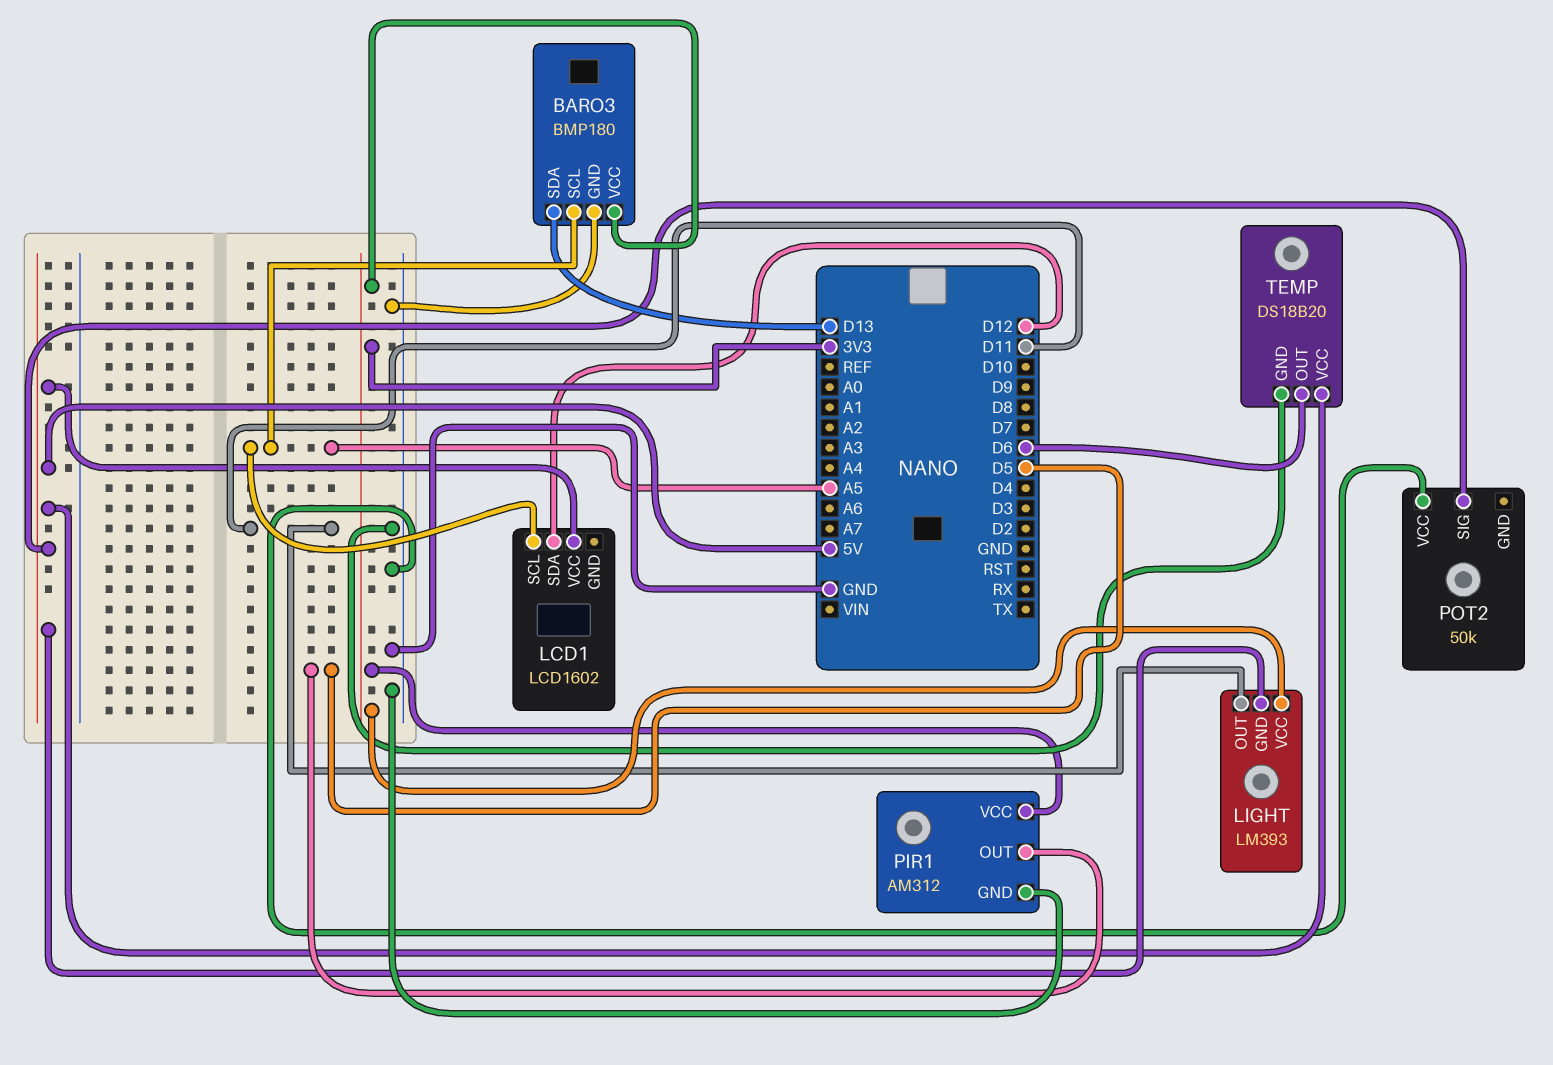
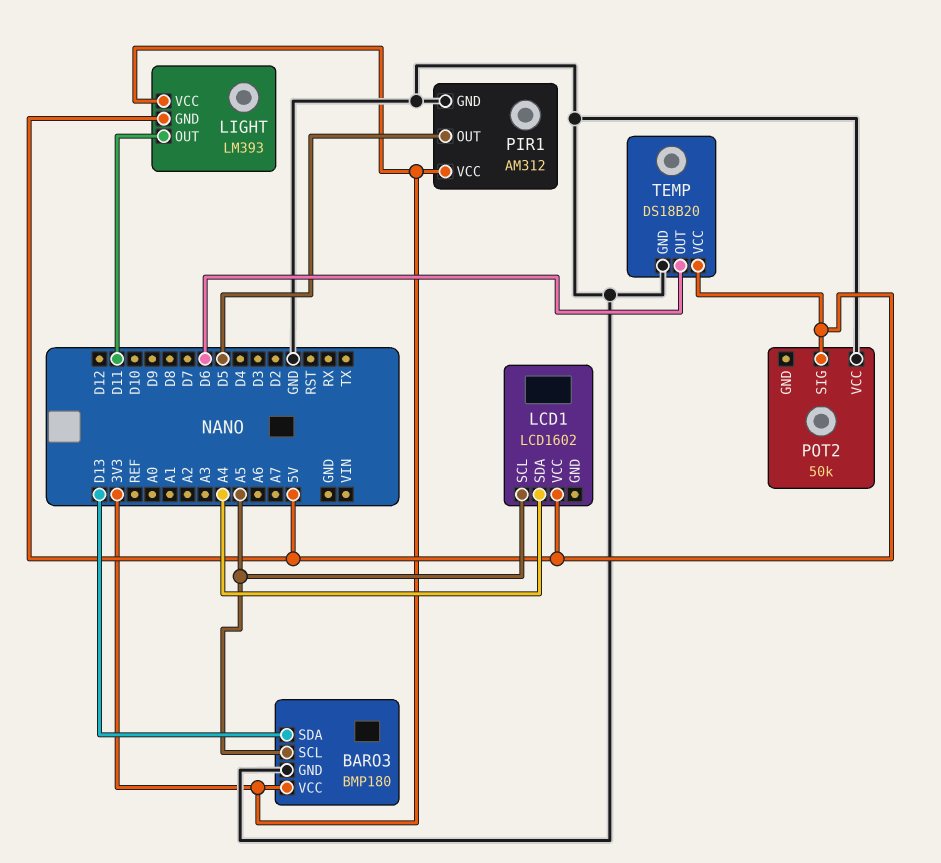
LCD1 pin SDA: D12 -> A4

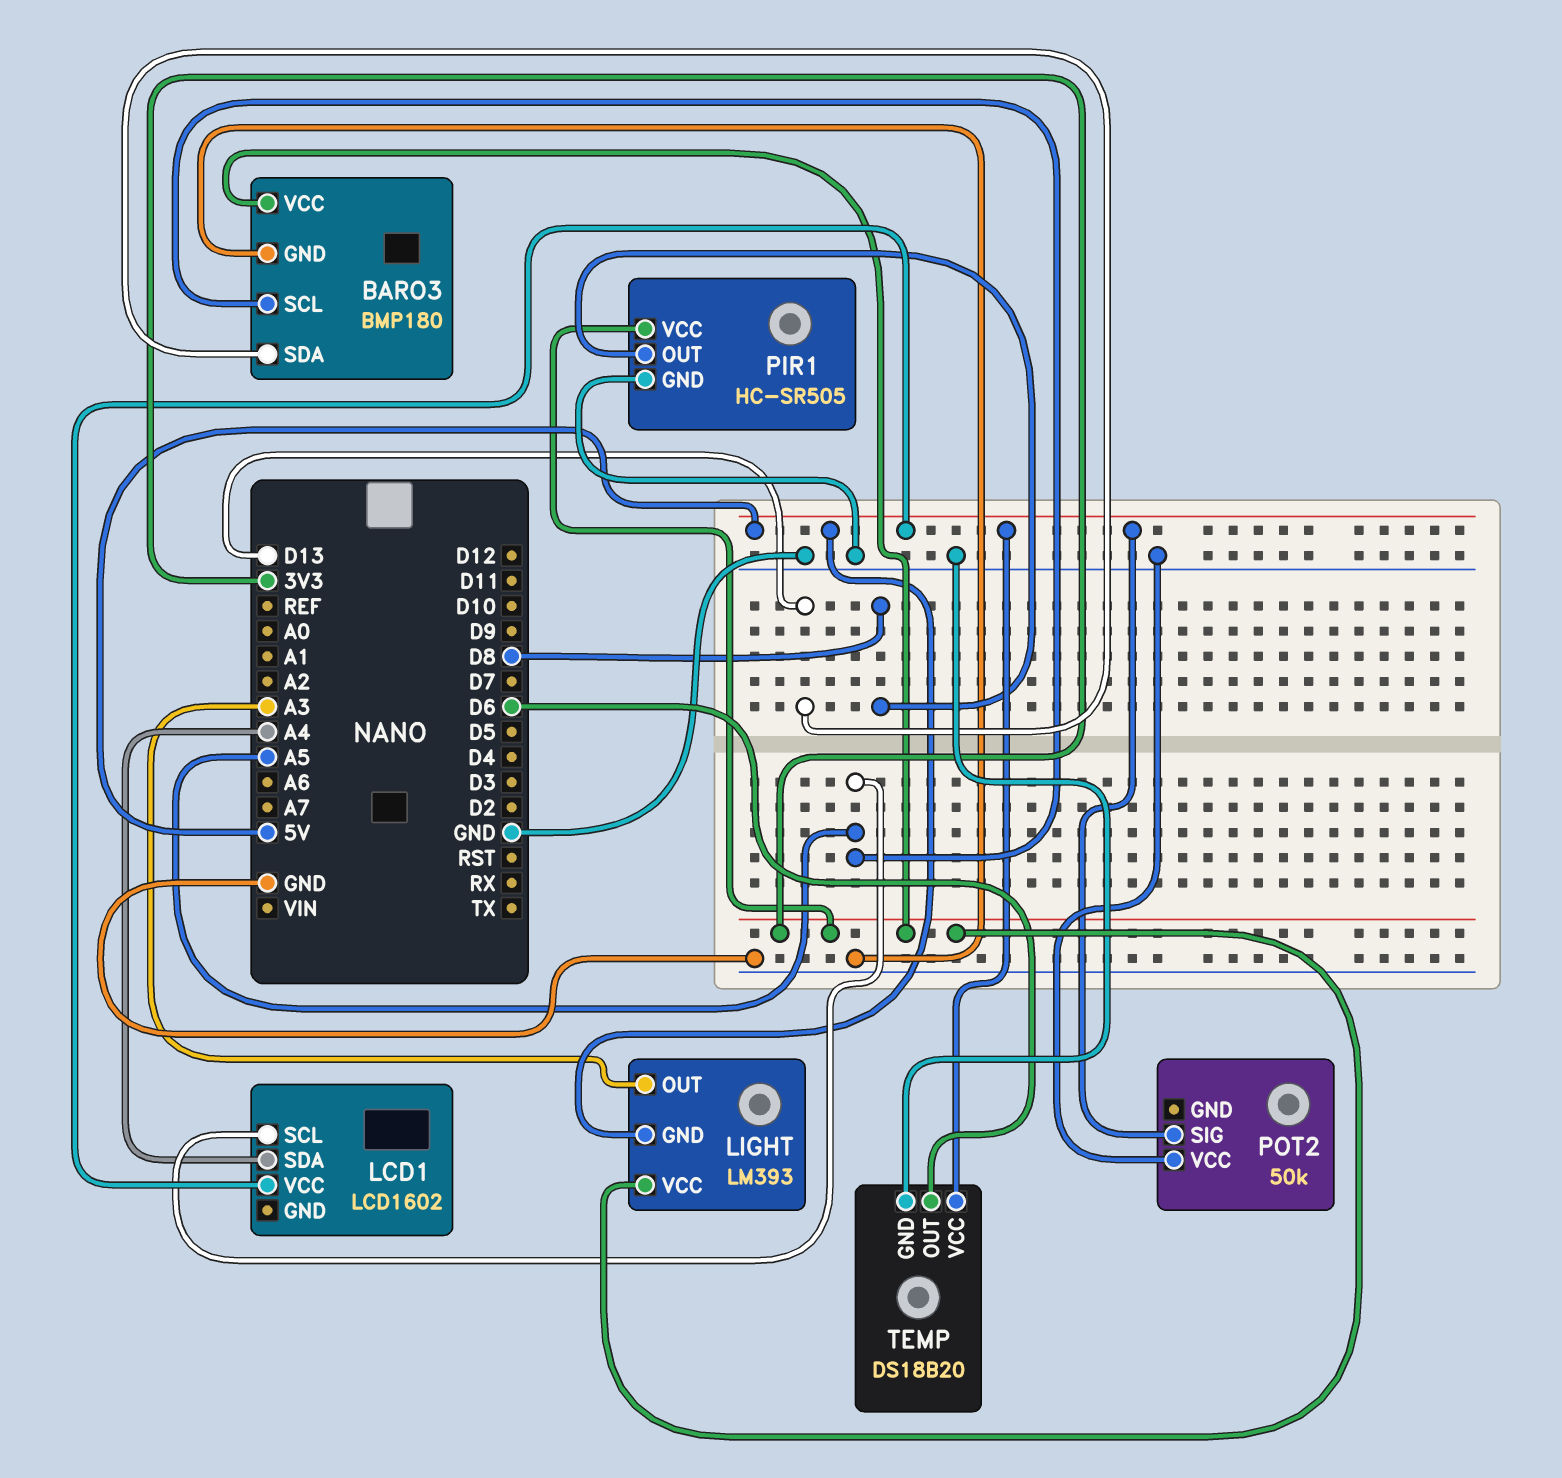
LIGHT pin OUT: D11 -> A3
PIR1: AM312 -> HC-SR505
PIR1 pin OUT: D5 -> D8

